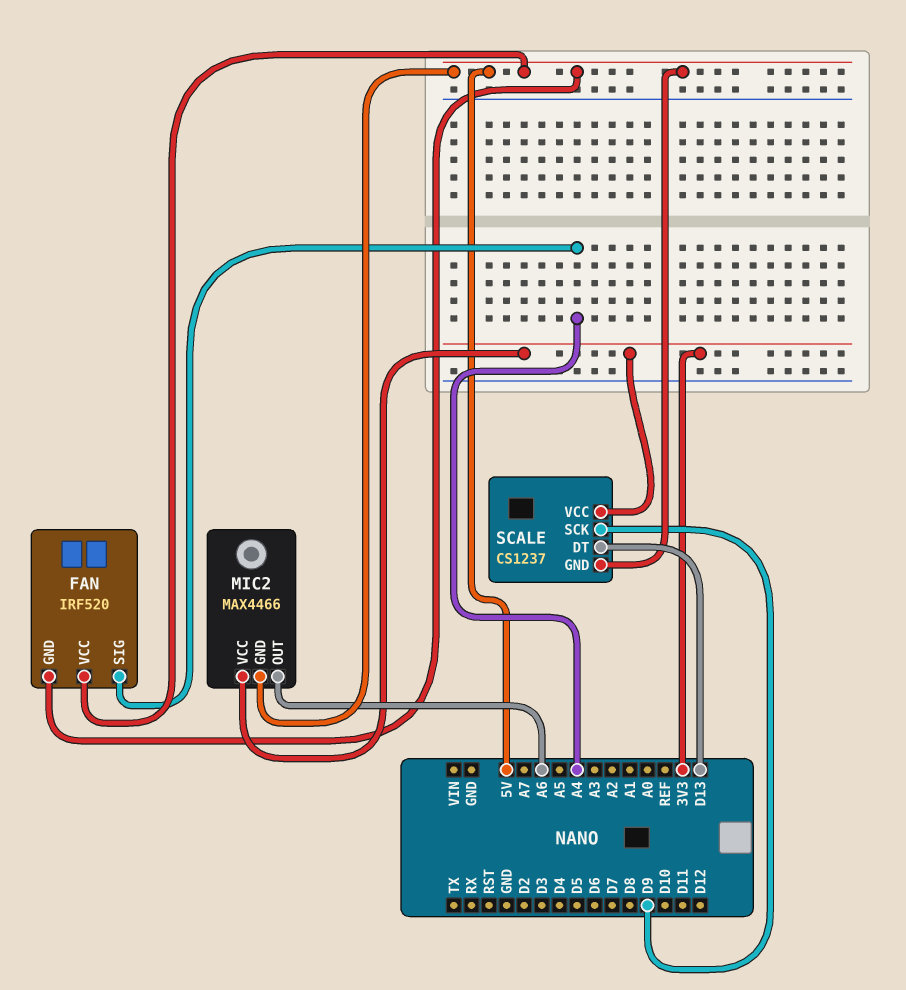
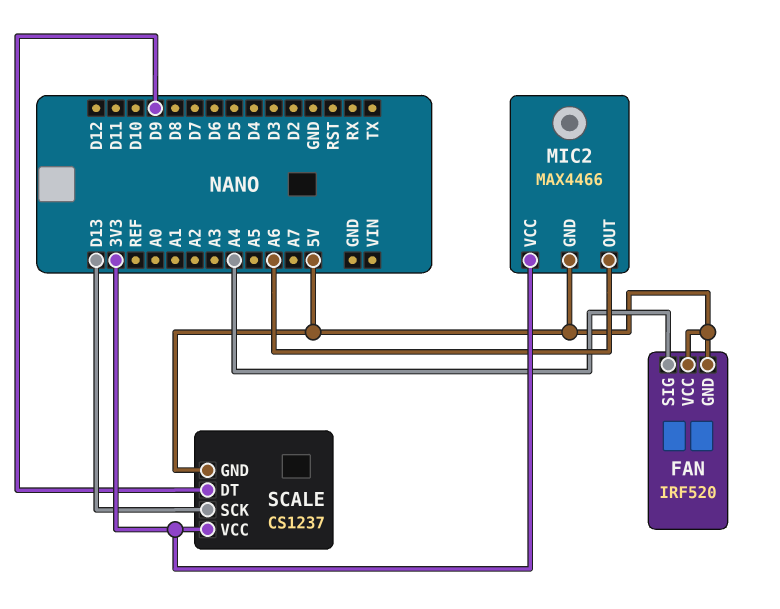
SCALE pin DT: D13 -> D9
SCALE pin SCK: D9 -> D13

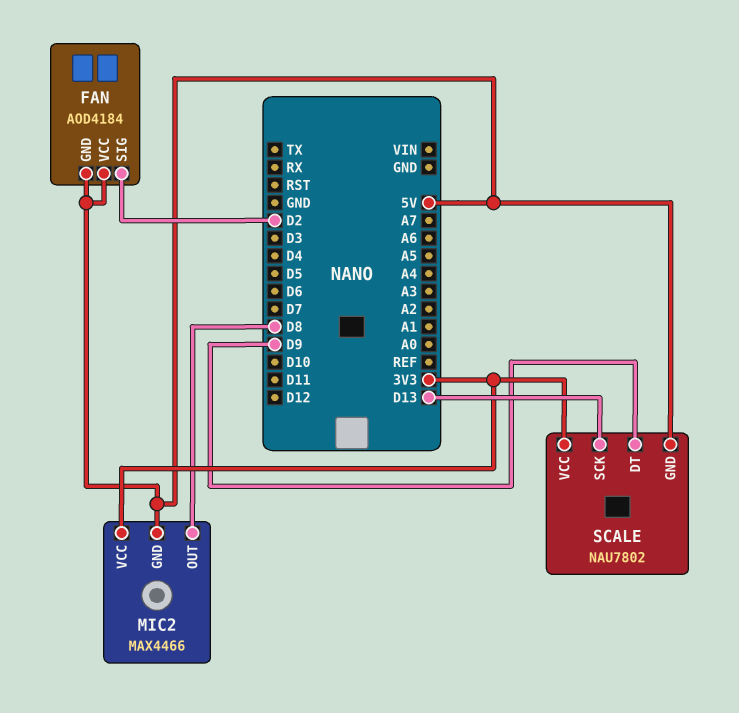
FAN: IRF520 -> AOD4184
FAN pin SIG: A4 -> D2
MIC2 pin OUT: A6 -> D8
SCALE: CS1237 -> NAU7802

